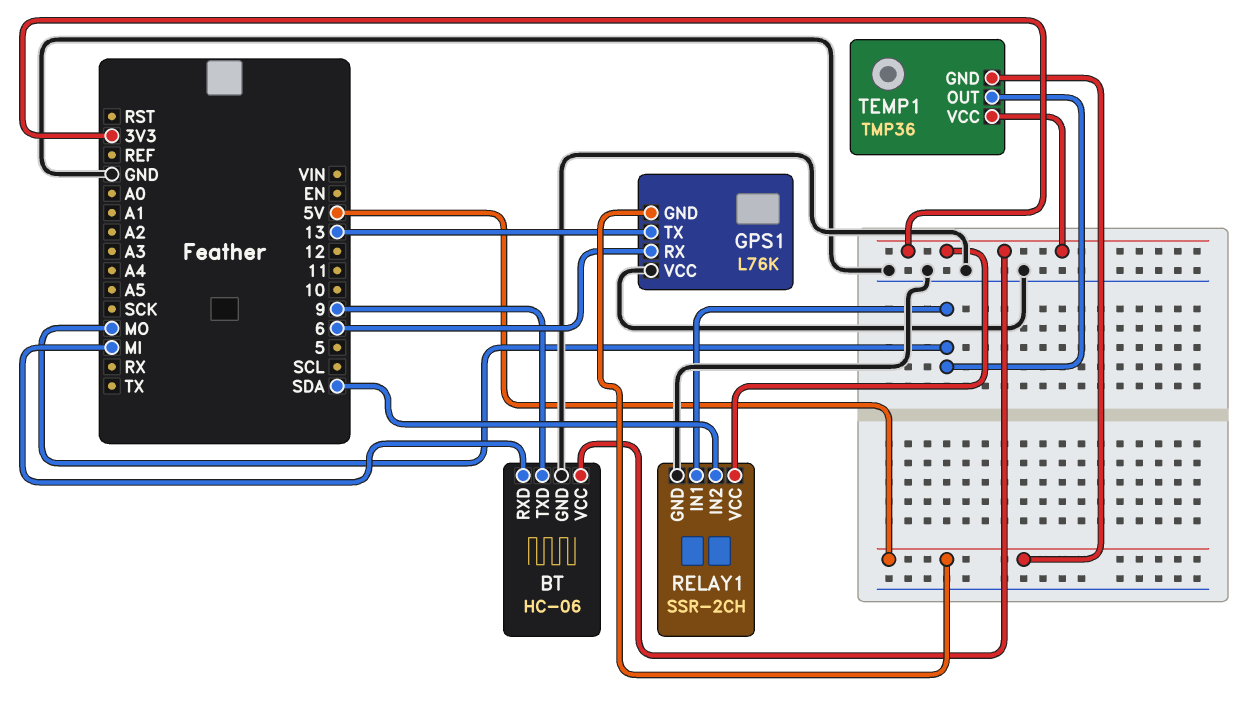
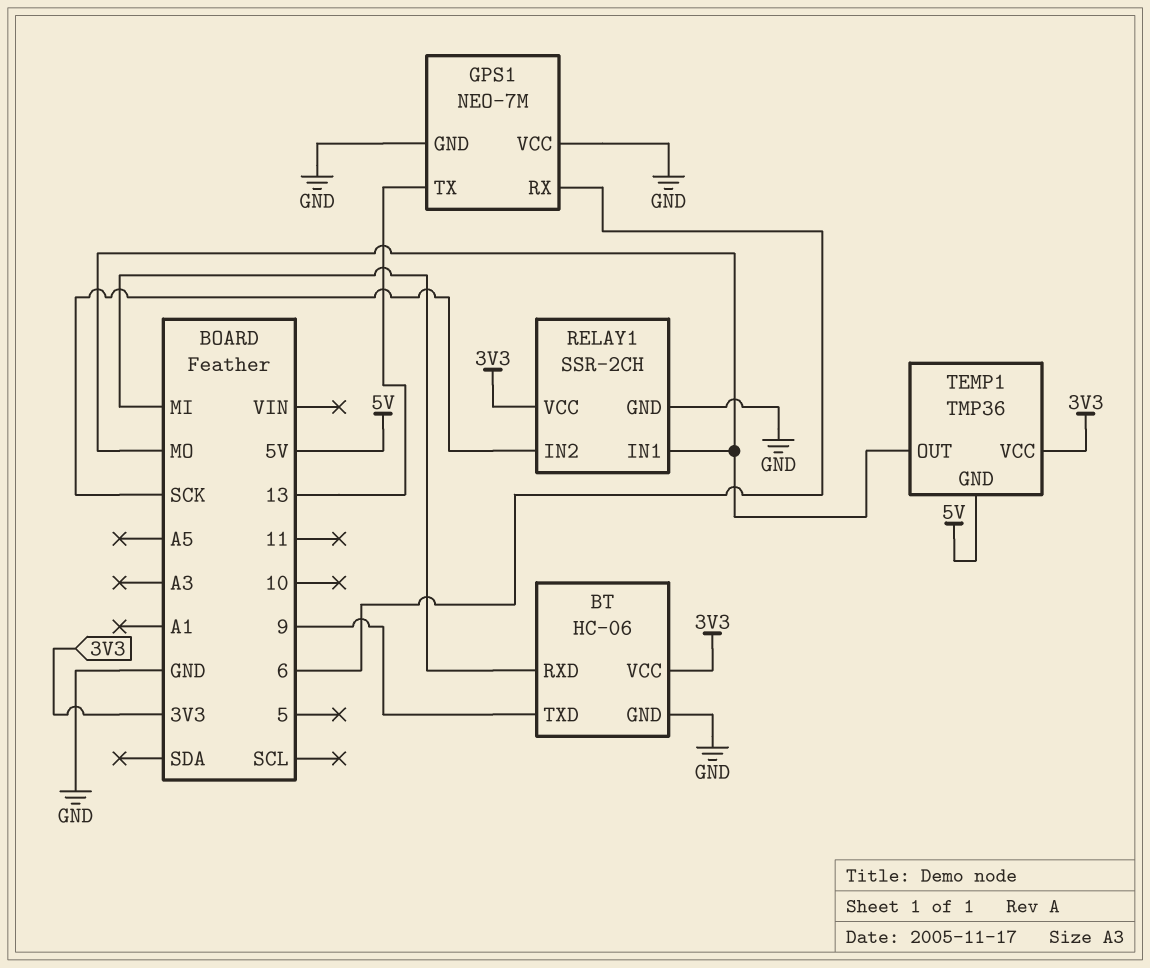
GPS1: L76K -> NEO-7M
GPS1 pin GND: 5V -> GND
RELAY1 pin IN2: SDA -> SCK

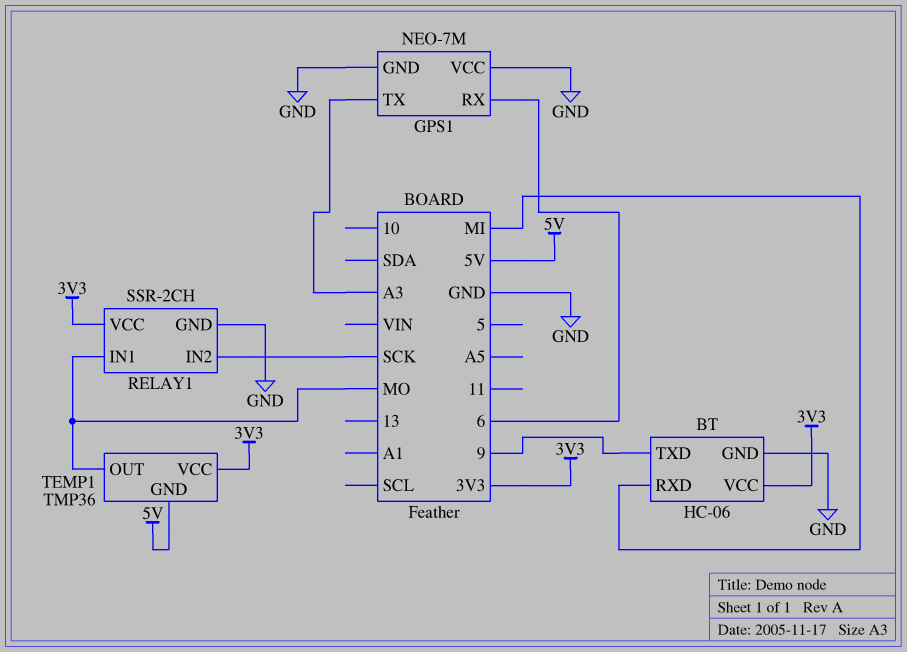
GPS1 pin TX: 13 -> A3

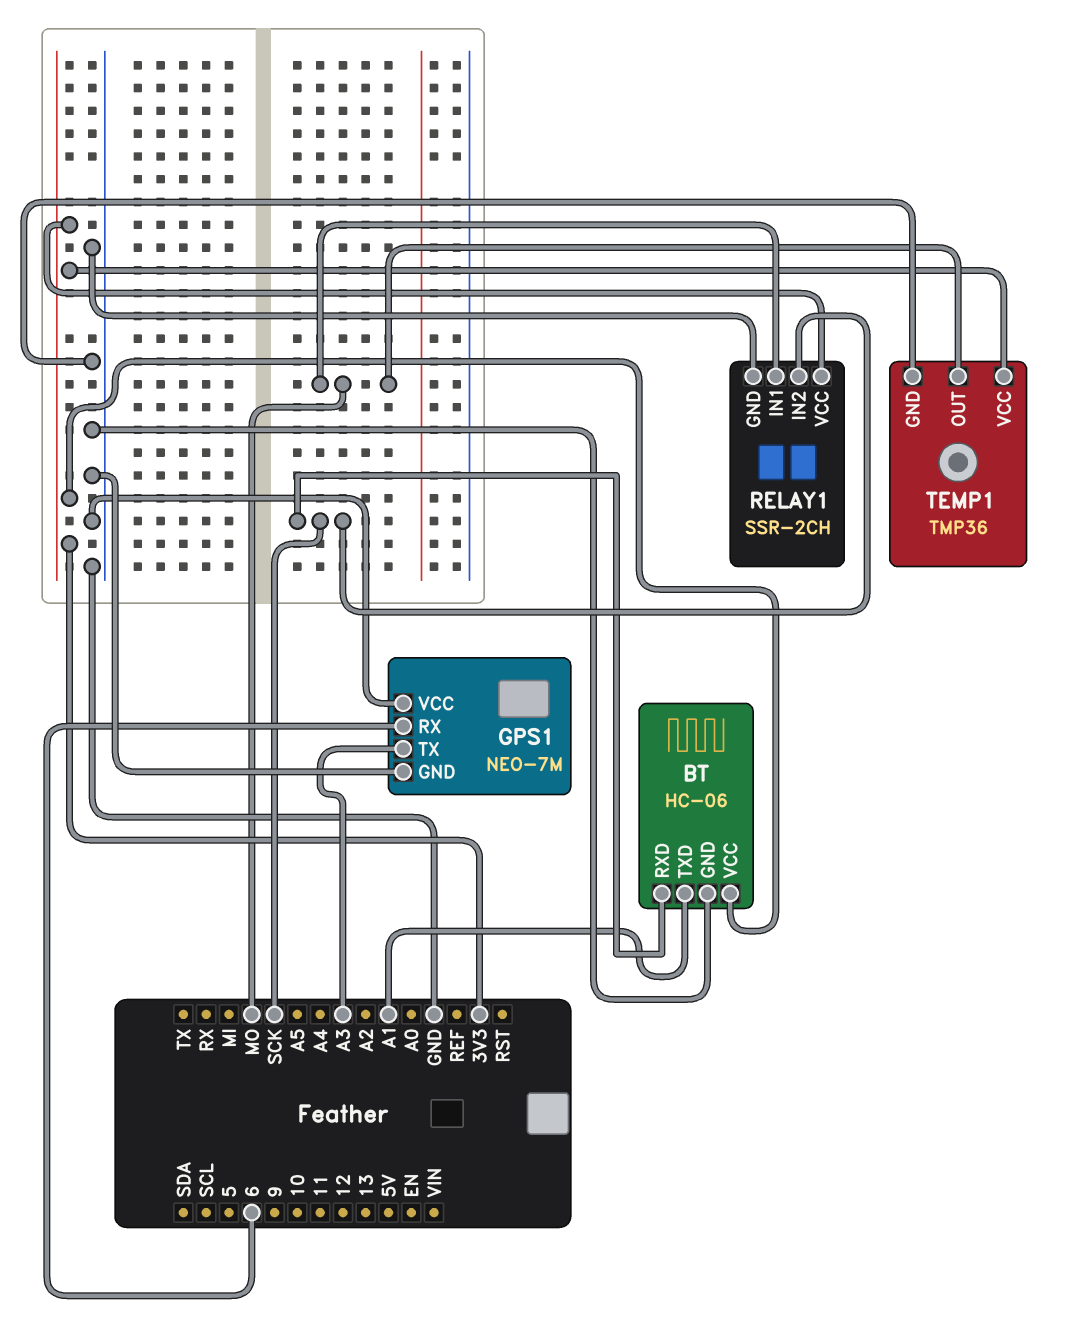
BT pin RXD: MI -> SCK
BT pin TXD: 9 -> A1
TEMP1 pin GND: 5V -> GND

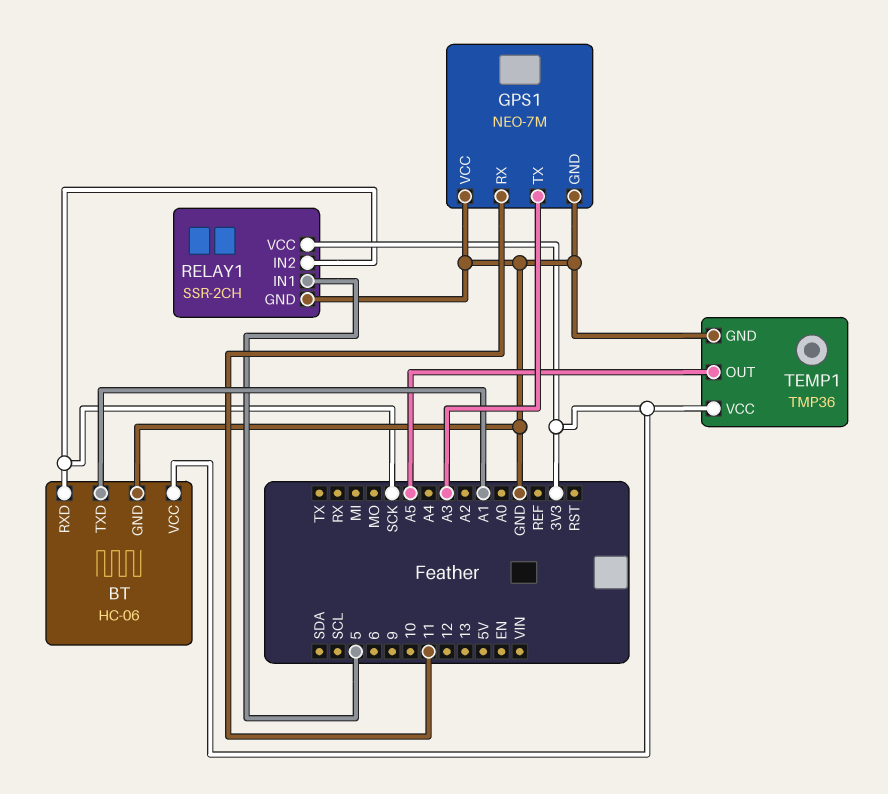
GPS1 pin RX: 6 -> 11
RELAY1 pin IN1: MO -> 5
TEMP1 pin OUT: MO -> A5

